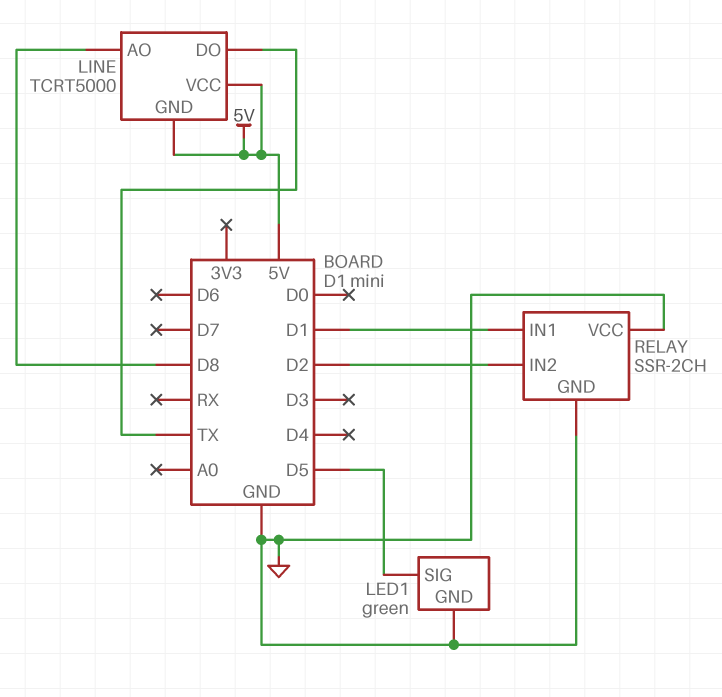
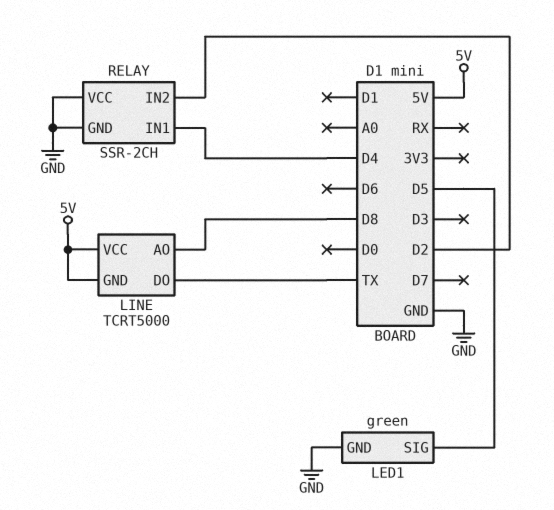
RELAY pin IN1: D1 -> D4

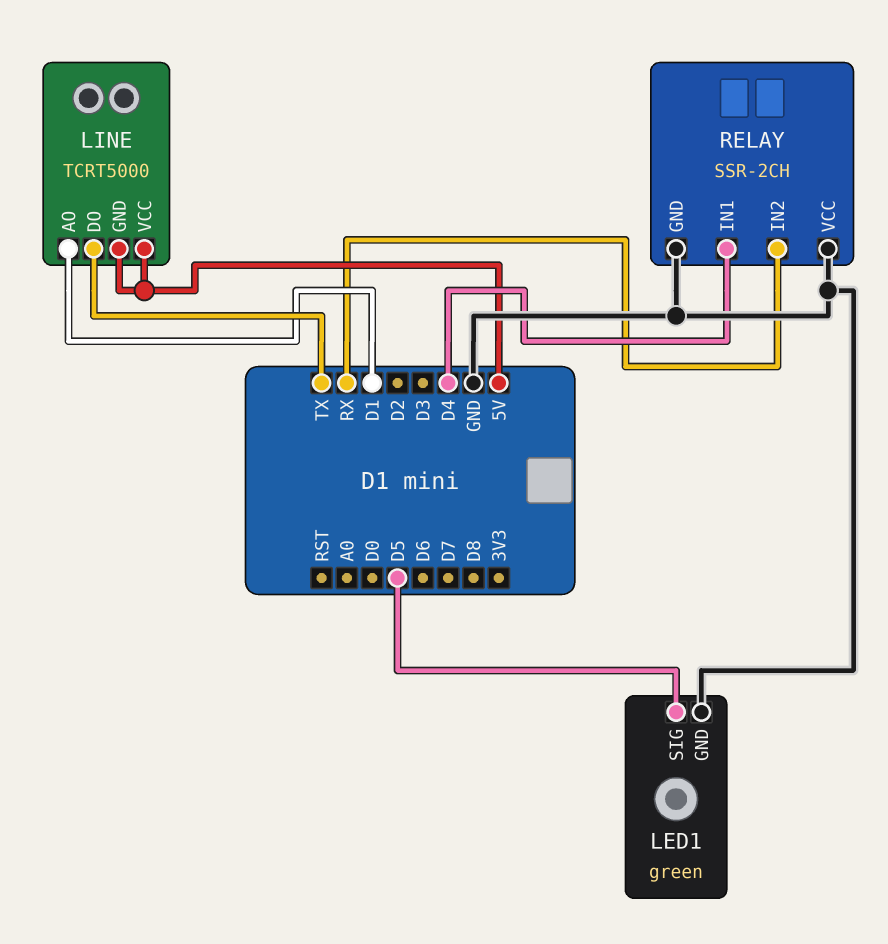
LINE pin AO: D8 -> D1
RELAY pin IN2: D2 -> RX

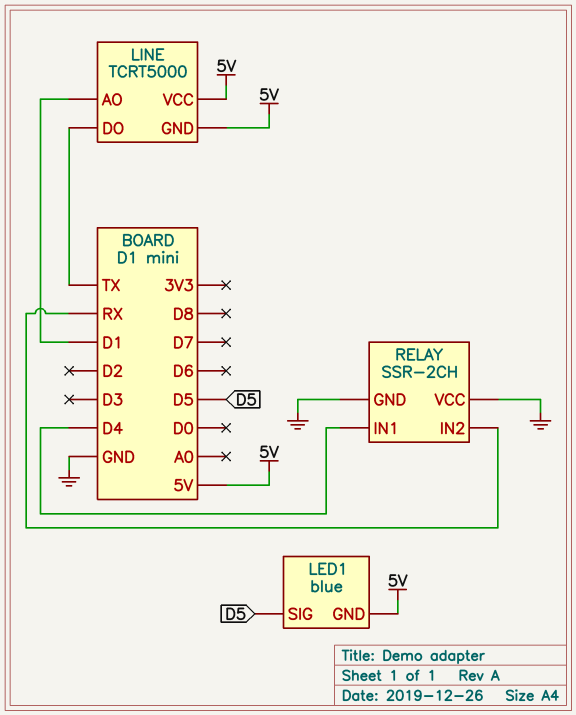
LED1: green -> blue
LED1 pin GND: GND -> 5V

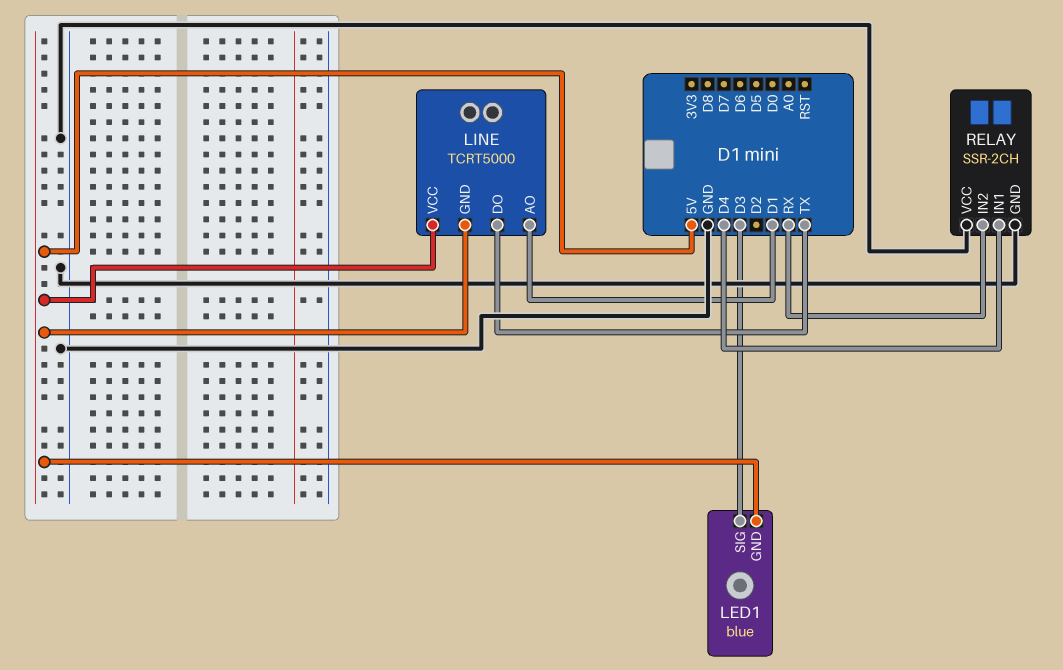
LED1 pin SIG: D5 -> D3

